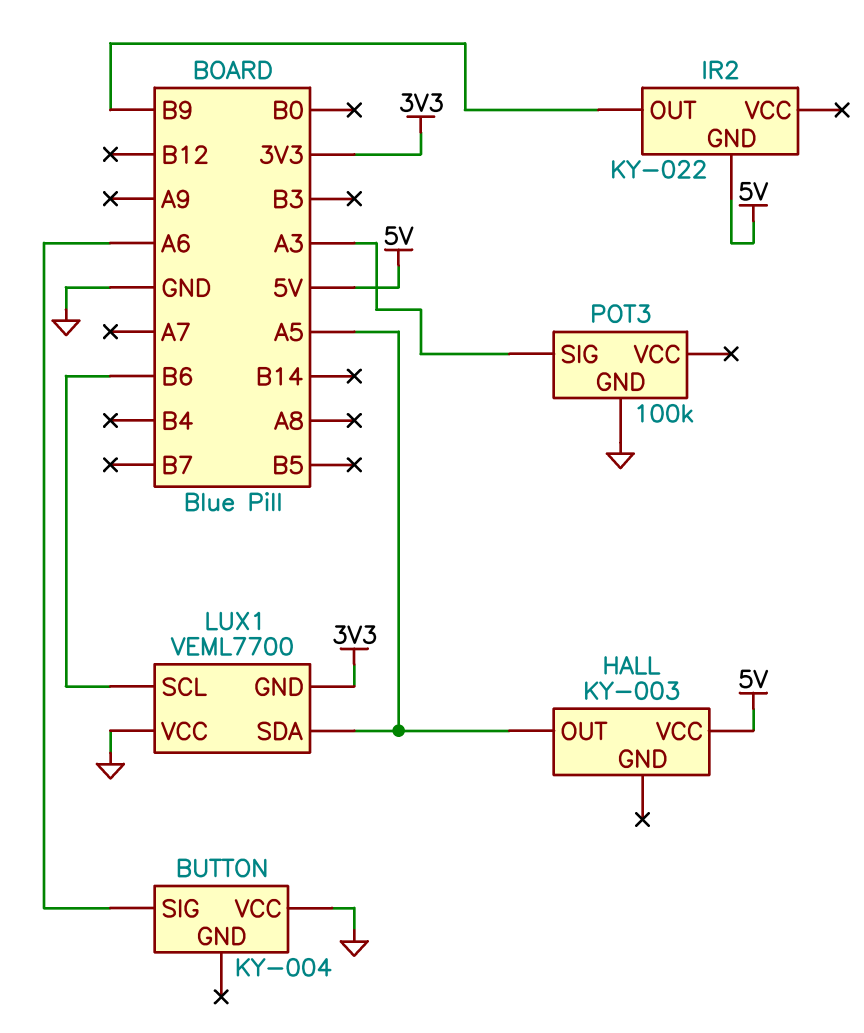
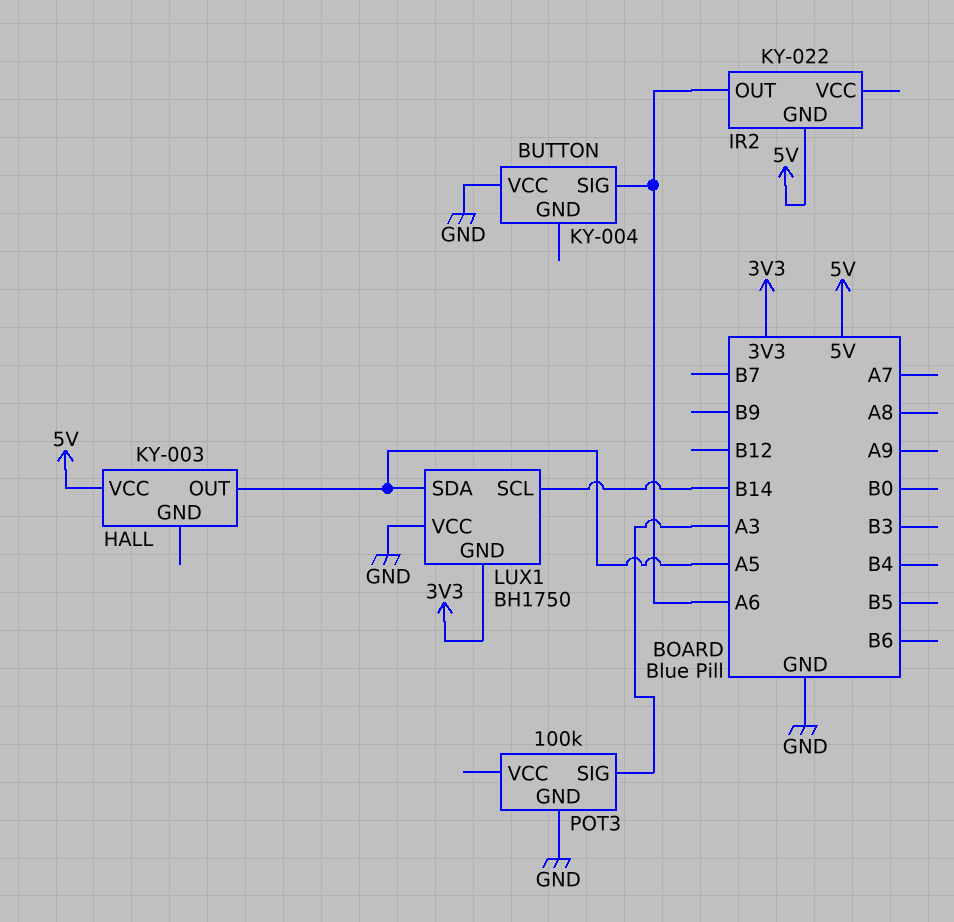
IR2 pin OUT: B9 -> A6
LUX1: VEML7700 -> BH1750
LUX1 pin SCL: B6 -> B14

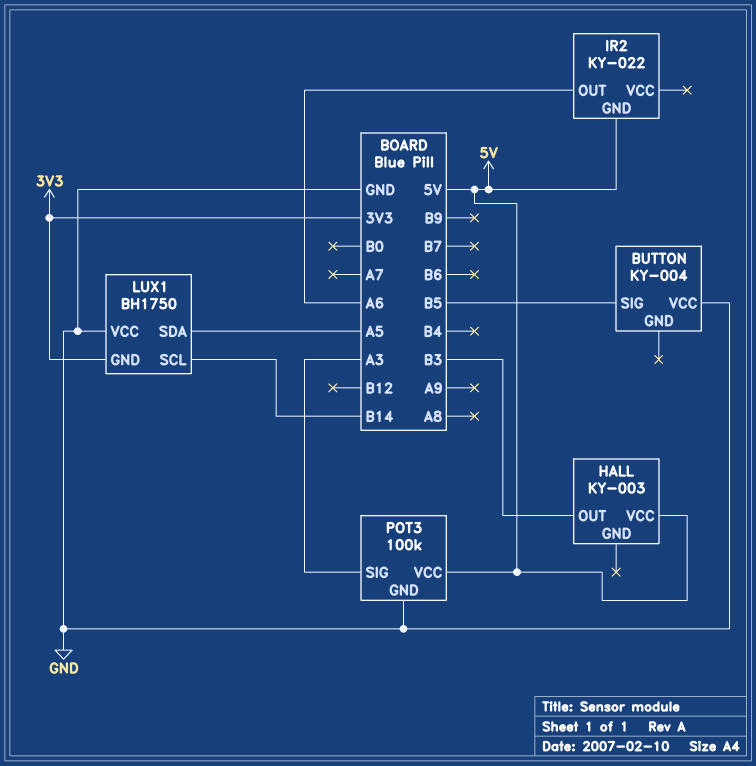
BUTTON pin SIG: A6 -> B5
HALL pin OUT: A5 -> B3
POT3 pin VCC: none -> 5V

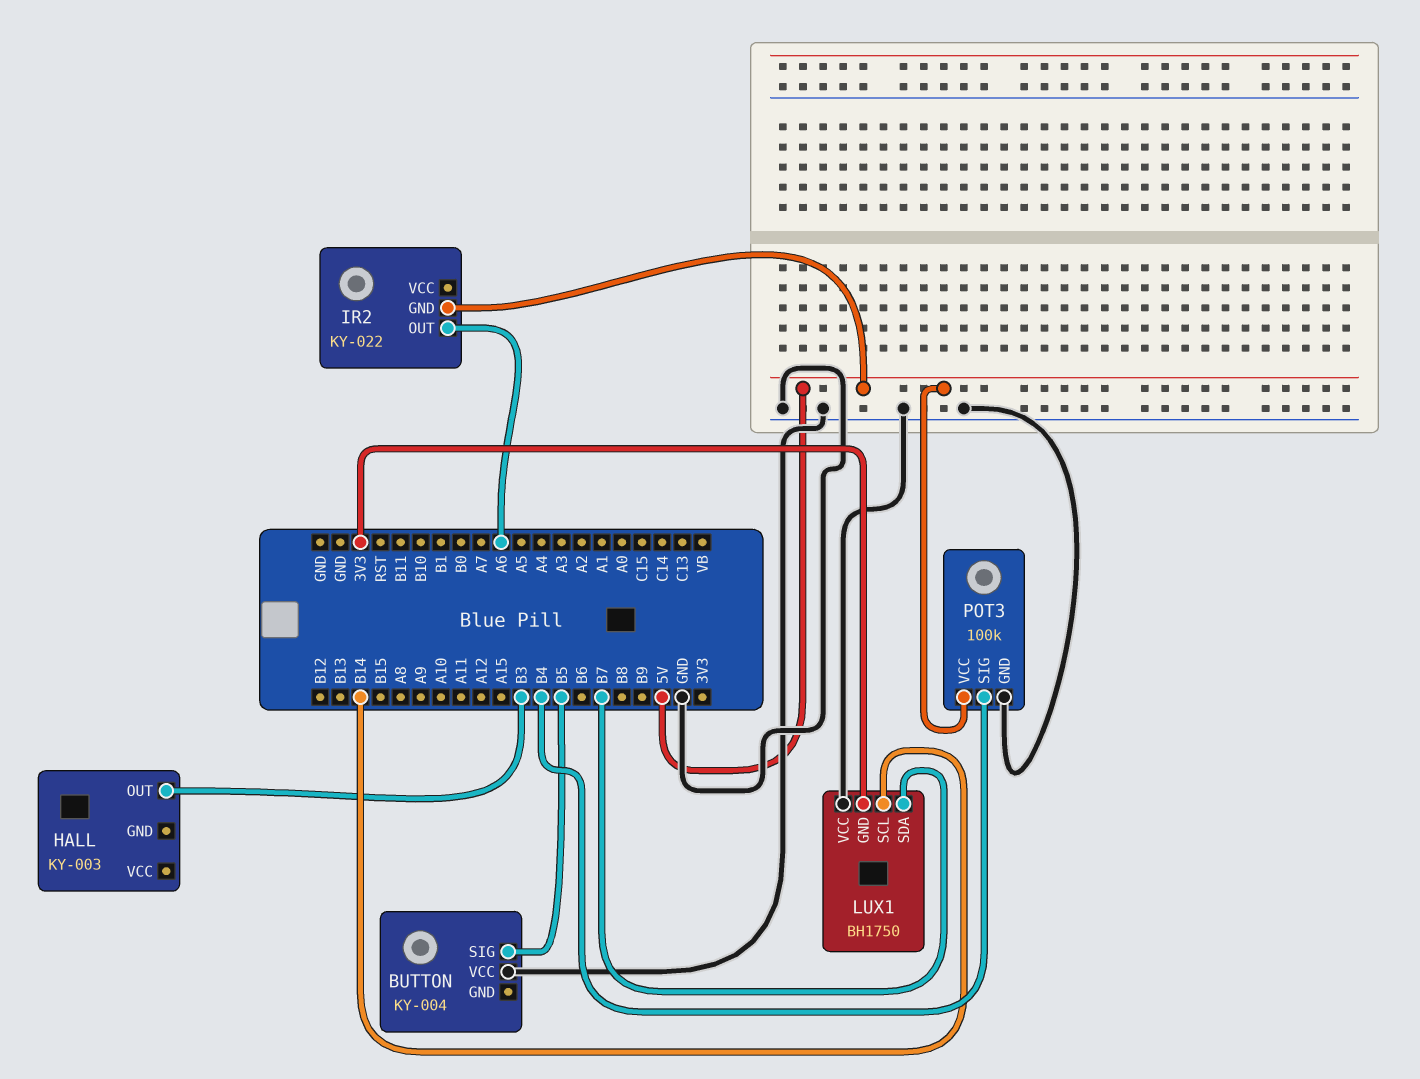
HALL pin VCC: 5V -> none
LUX1 pin SDA: A5 -> B7
POT3 pin SIG: A3 -> B4

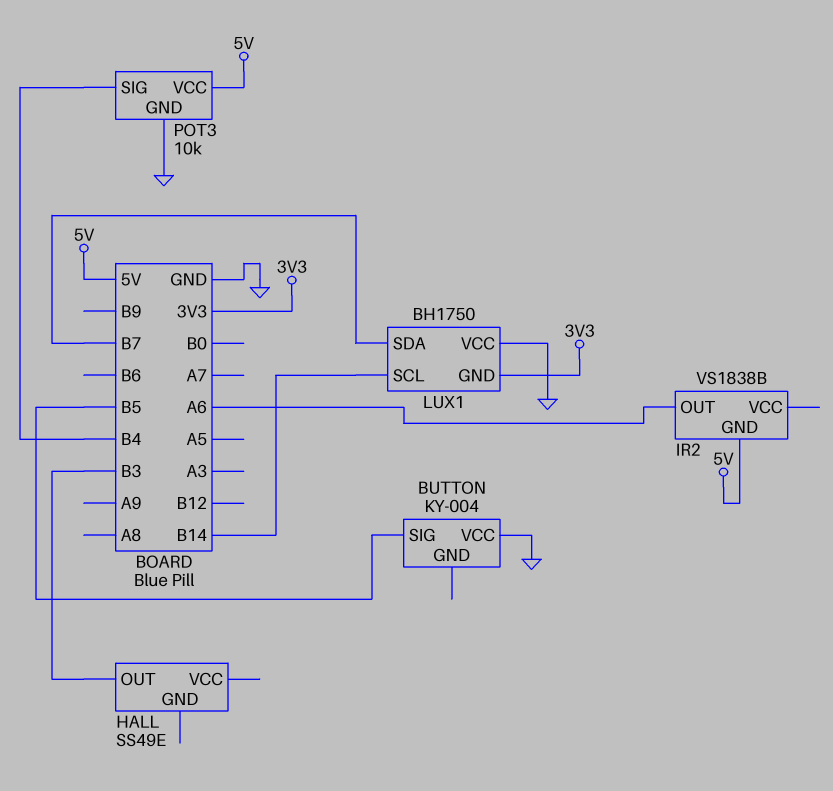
HALL: KY-003 -> SS49E
IR2: KY-022 -> VS1838B
POT3: 100k -> 10k

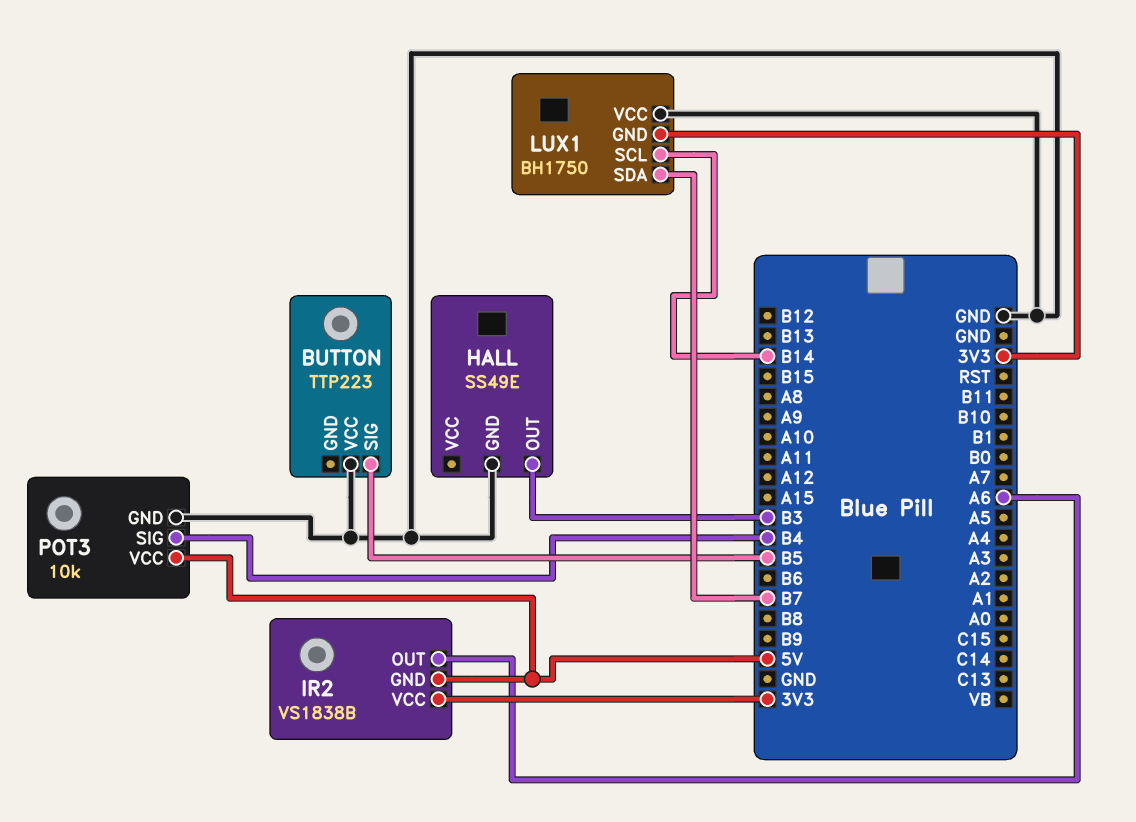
BUTTON: KY-004 -> TTP223
HALL pin GND: none -> GND
IR2 pin VCC: none -> 3V3

